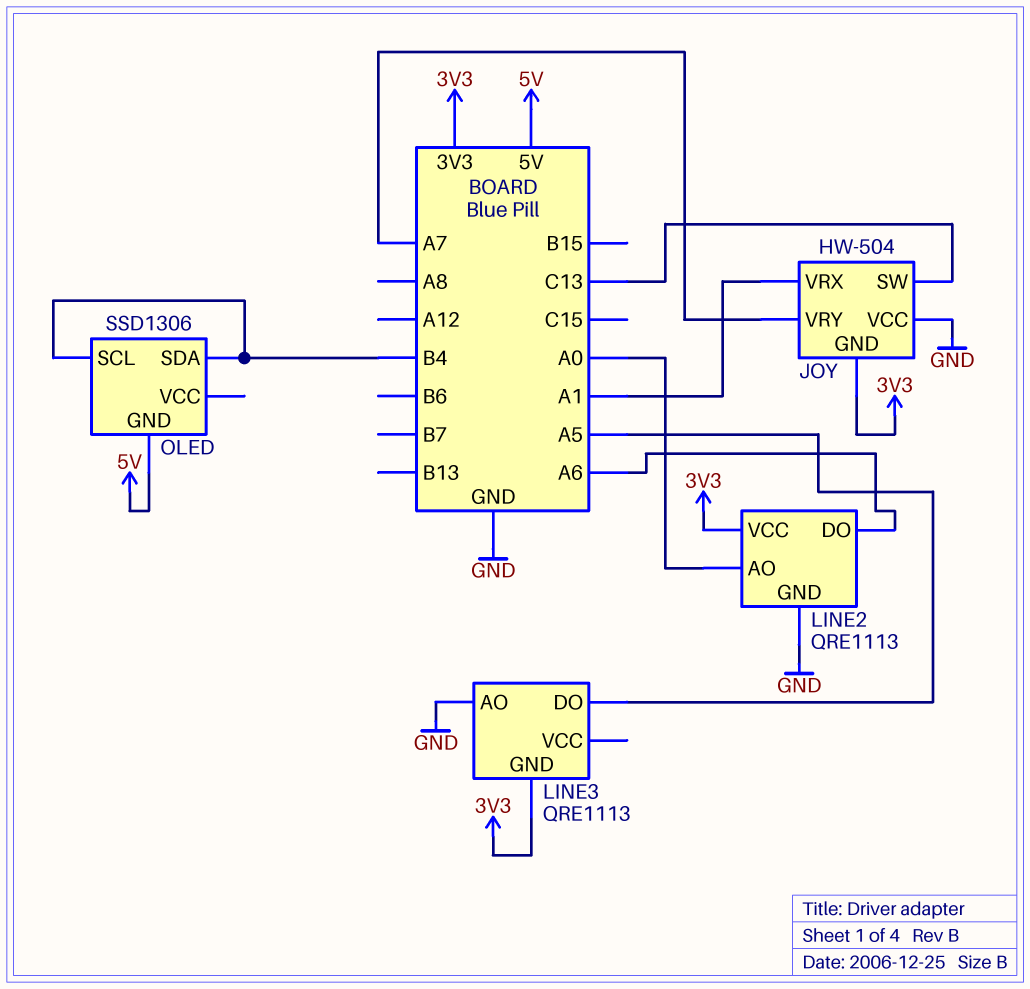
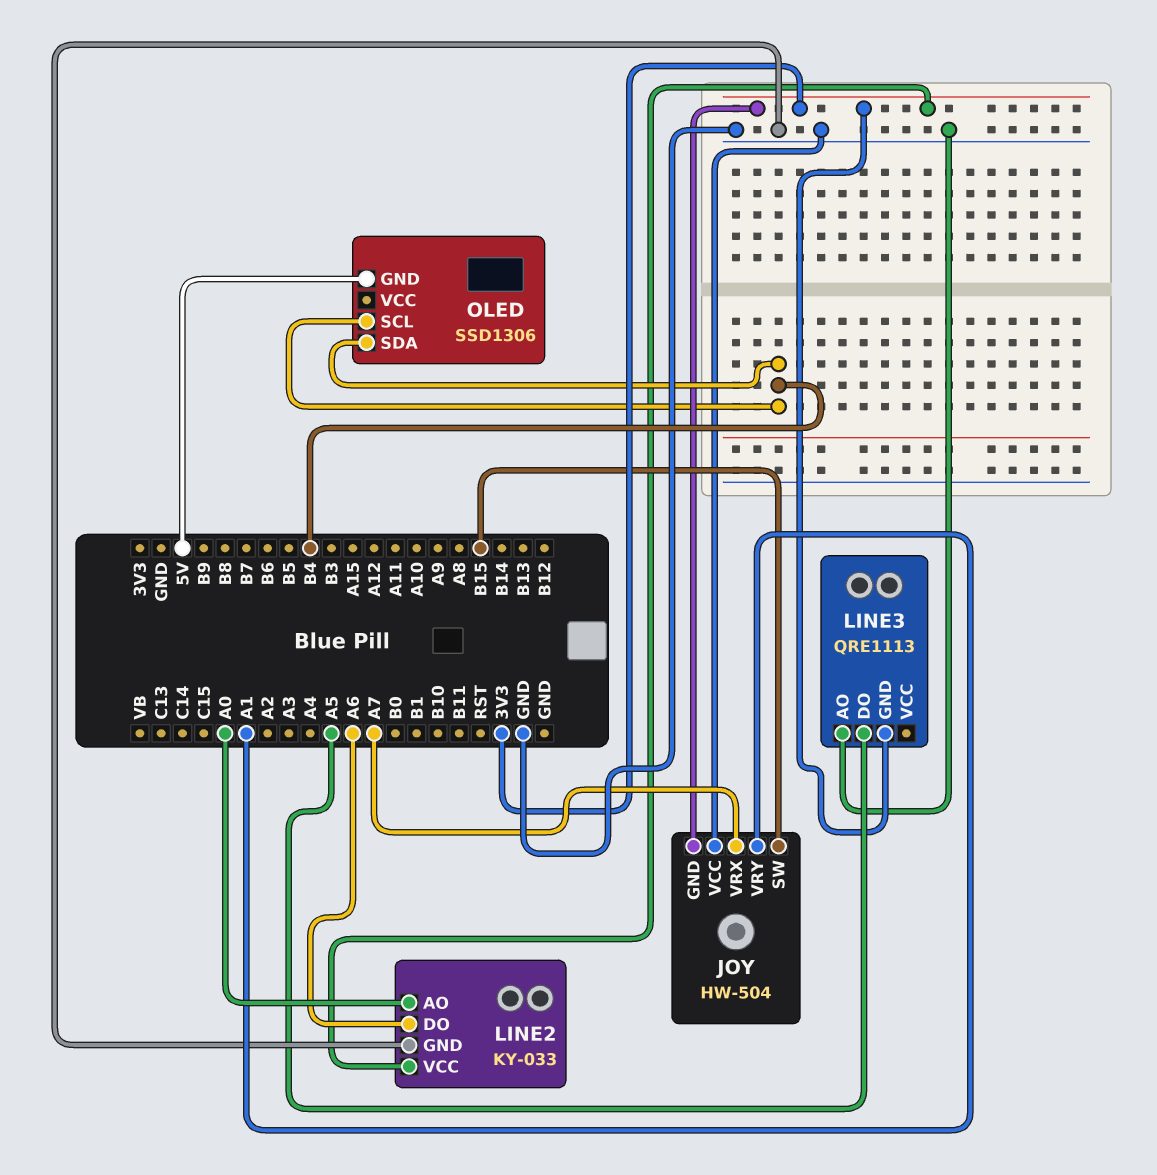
JOY pin SW: C13 -> B15
JOY pin VRX: A1 -> A7
JOY pin VRY: A7 -> A1
LINE2: QRE1113 -> KY-033

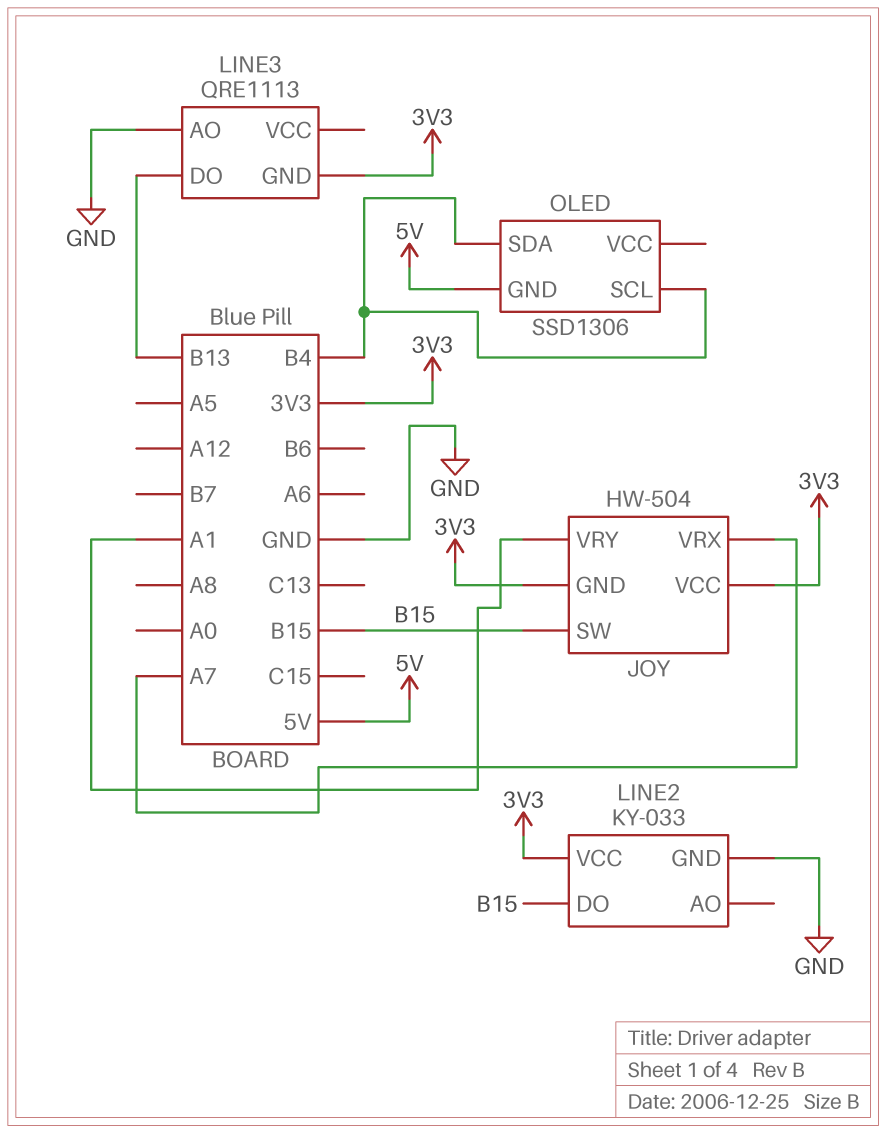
JOY pin VCC: GND -> 3V3
LINE2 pin AO: A0 -> none
LINE2 pin DO: A6 -> B15
LINE3 pin DO: A5 -> B13

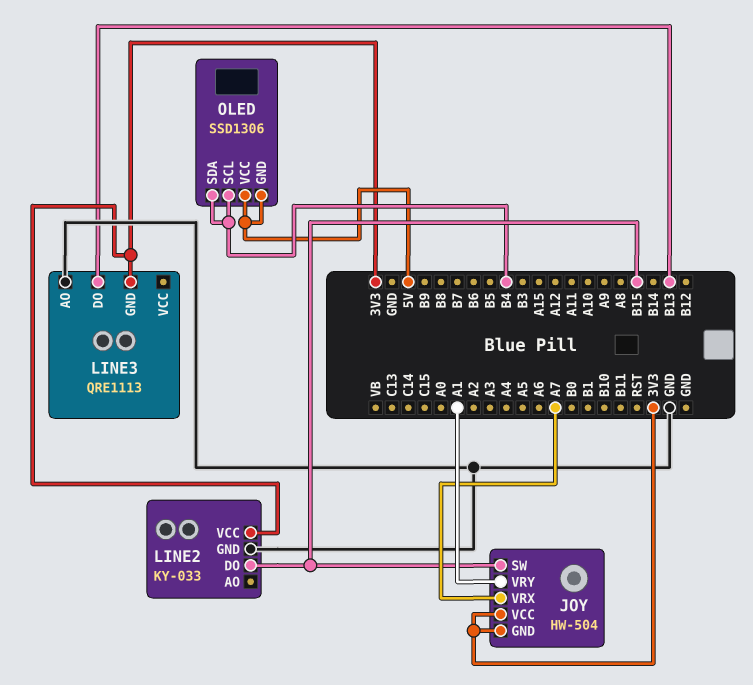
OLED pin VCC: none -> 5V

